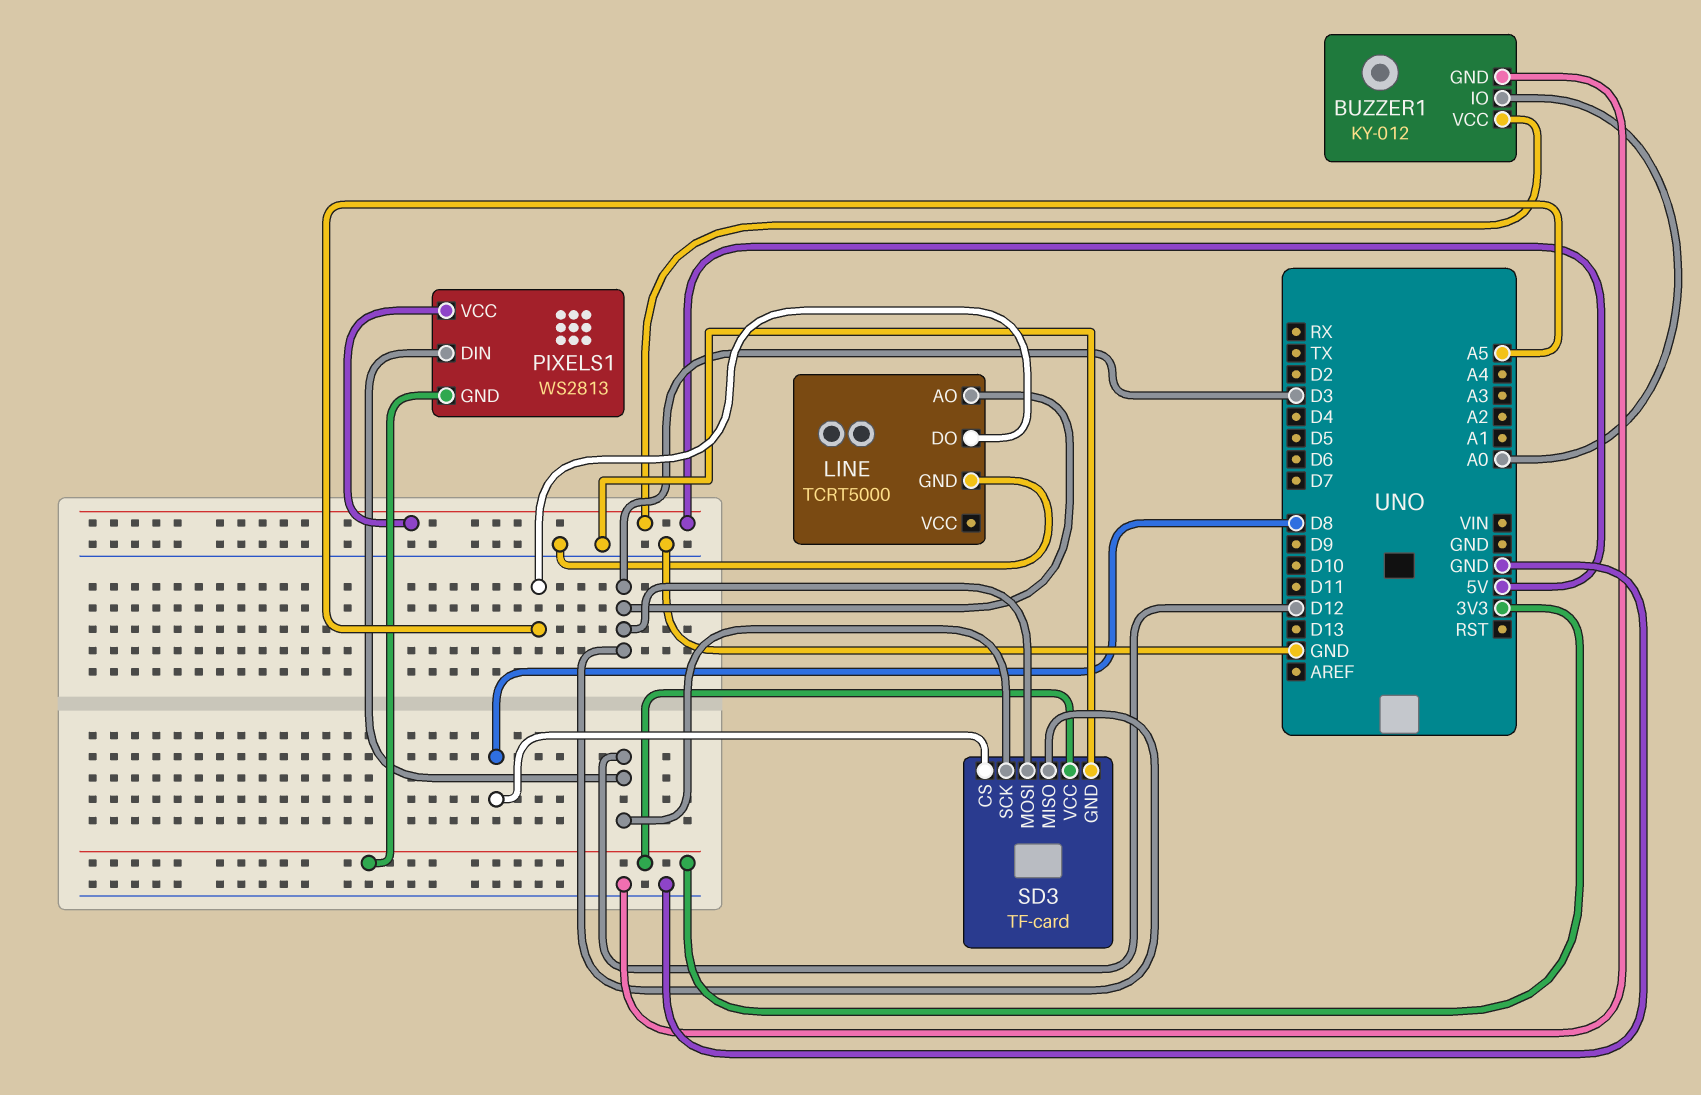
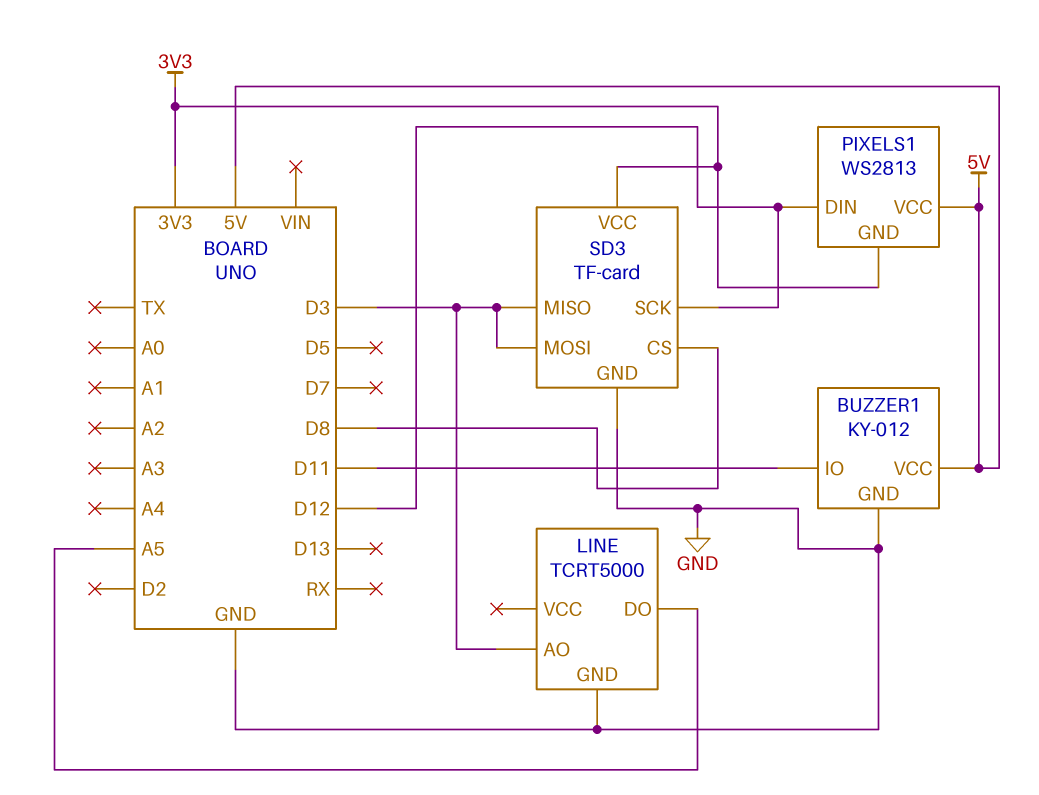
BUZZER1 pin IO: A0 -> D11

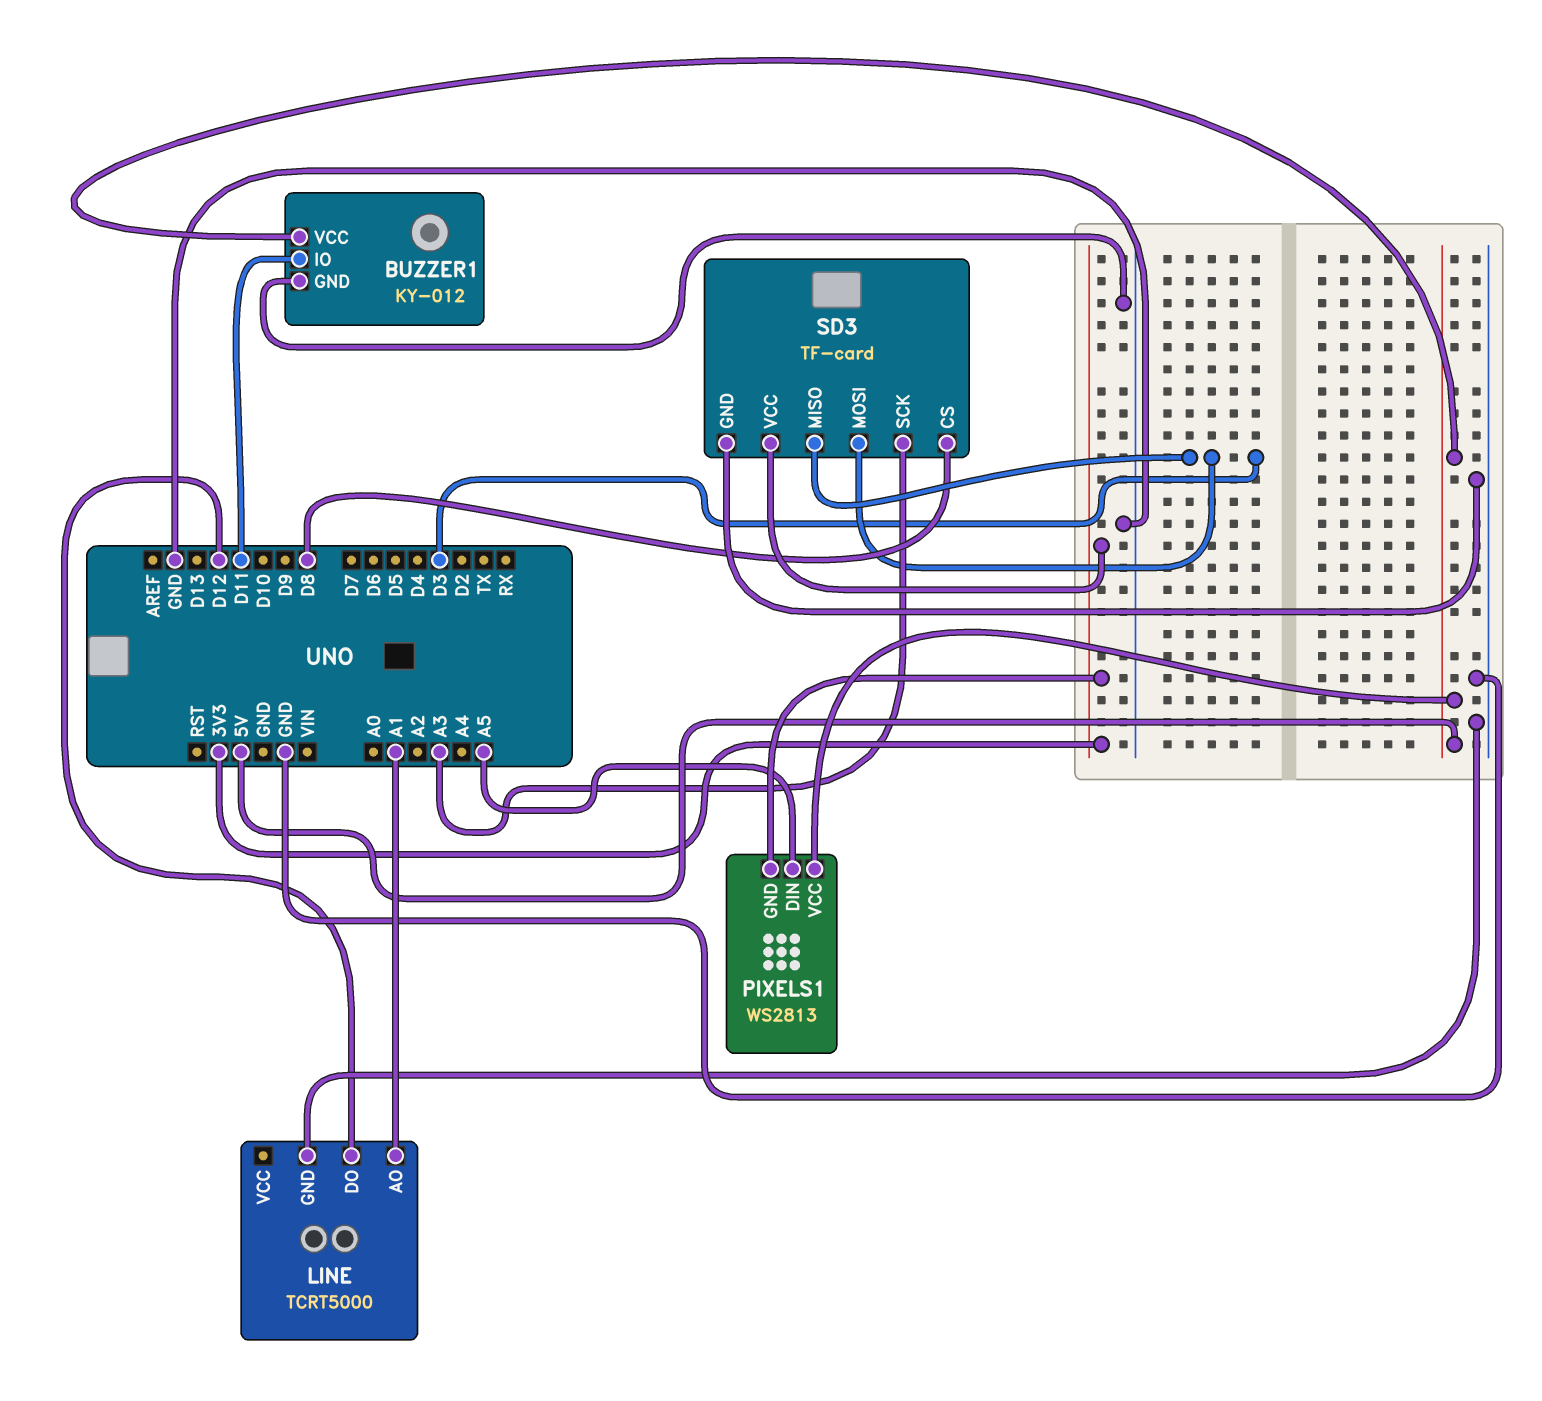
LINE pin AO: D3 -> A1
LINE pin DO: A5 -> D12
PIXELS1 pin DIN: D12 -> A5
SD3 pin SCK: D12 -> A3

